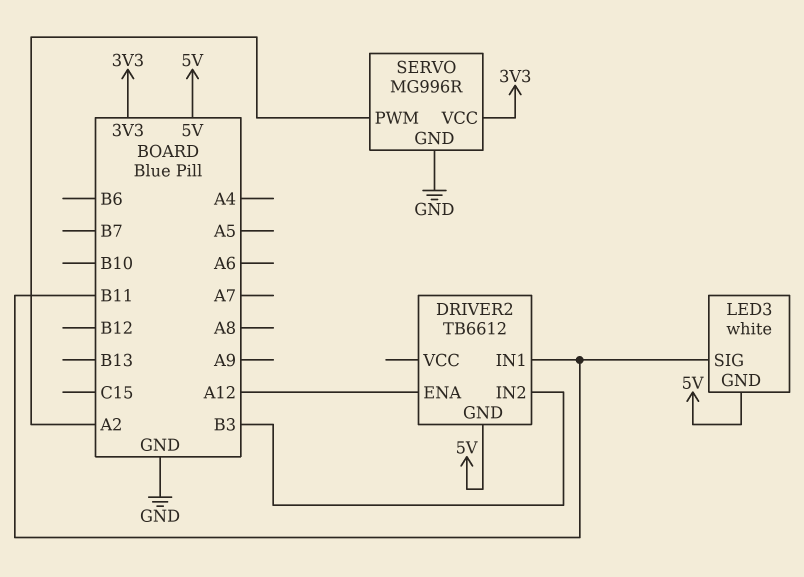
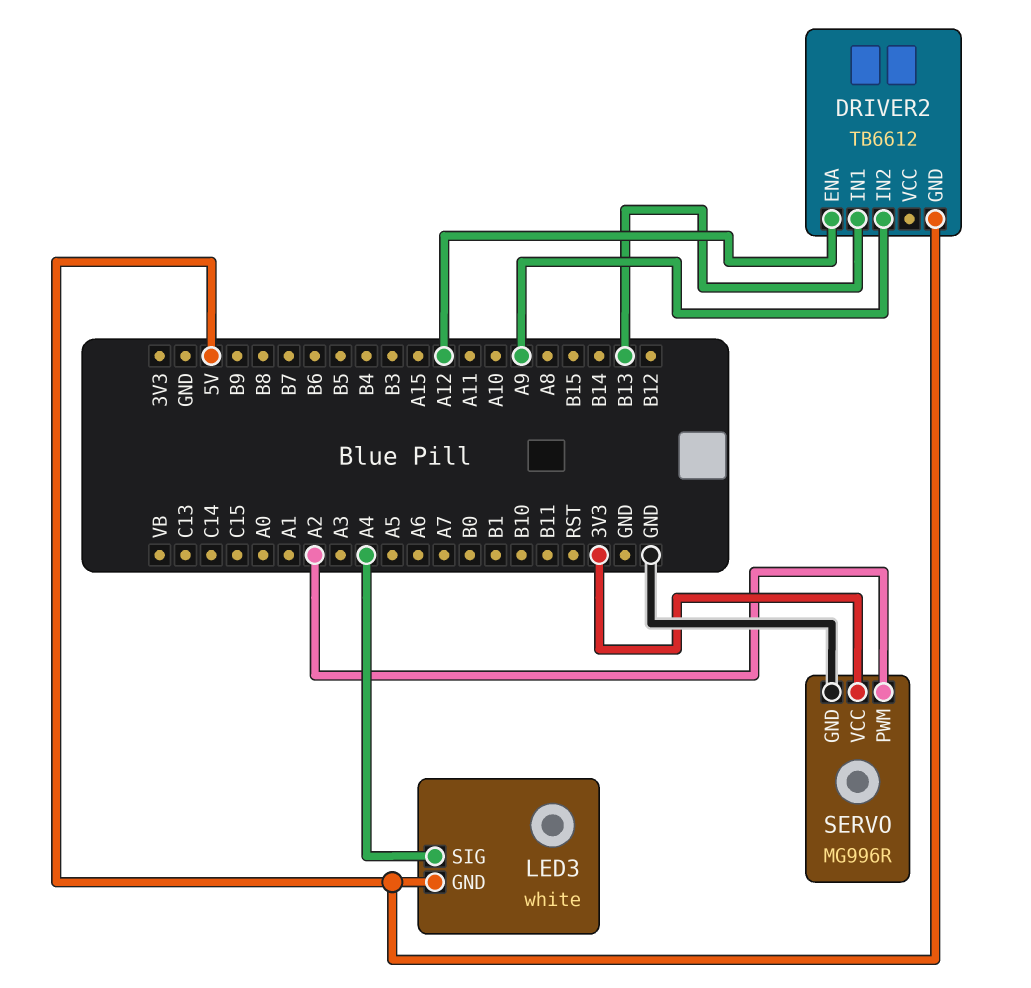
DRIVER2 pin IN1: B11 -> B13
DRIVER2 pin IN2: B3 -> A9
LED3 pin SIG: B11 -> A4

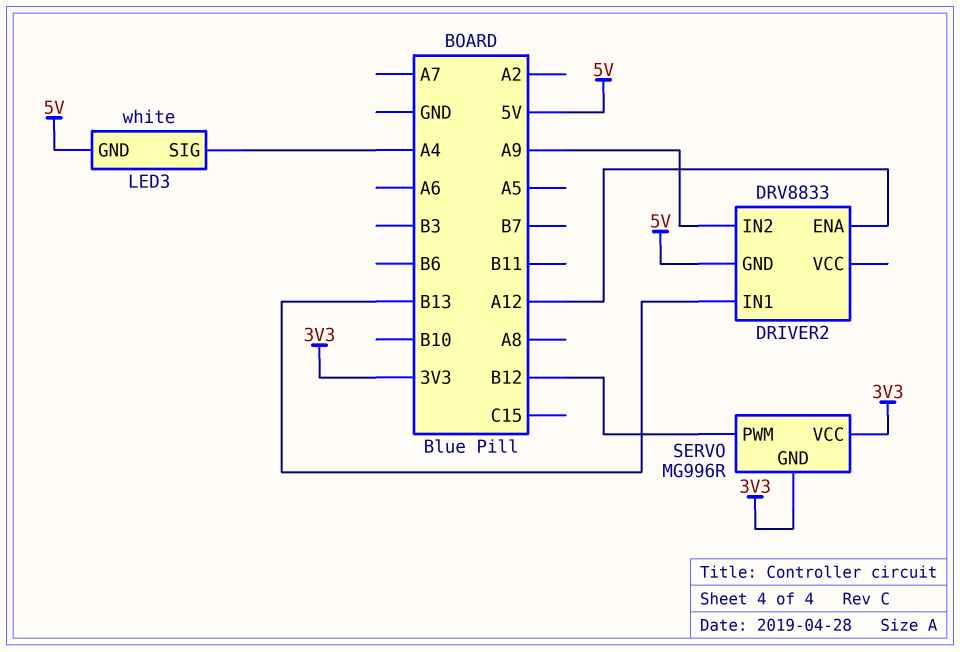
DRIVER2: TB6612 -> DRV8833
SERVO pin GND: GND -> 3V3
SERVO pin PWM: A2 -> B12

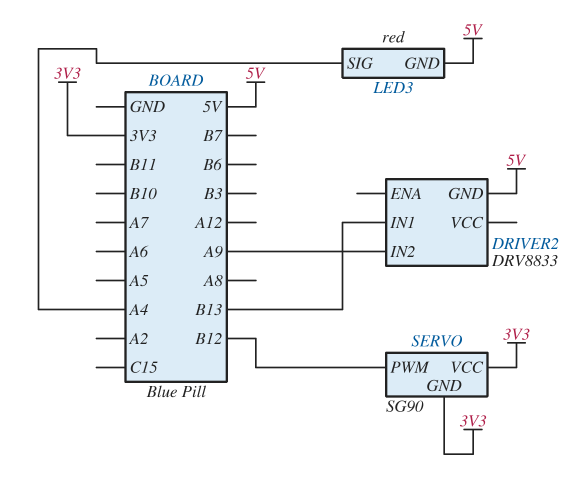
DRIVER2 pin ENA: A12 -> none
LED3: white -> red
SERVO: MG996R -> SG90

